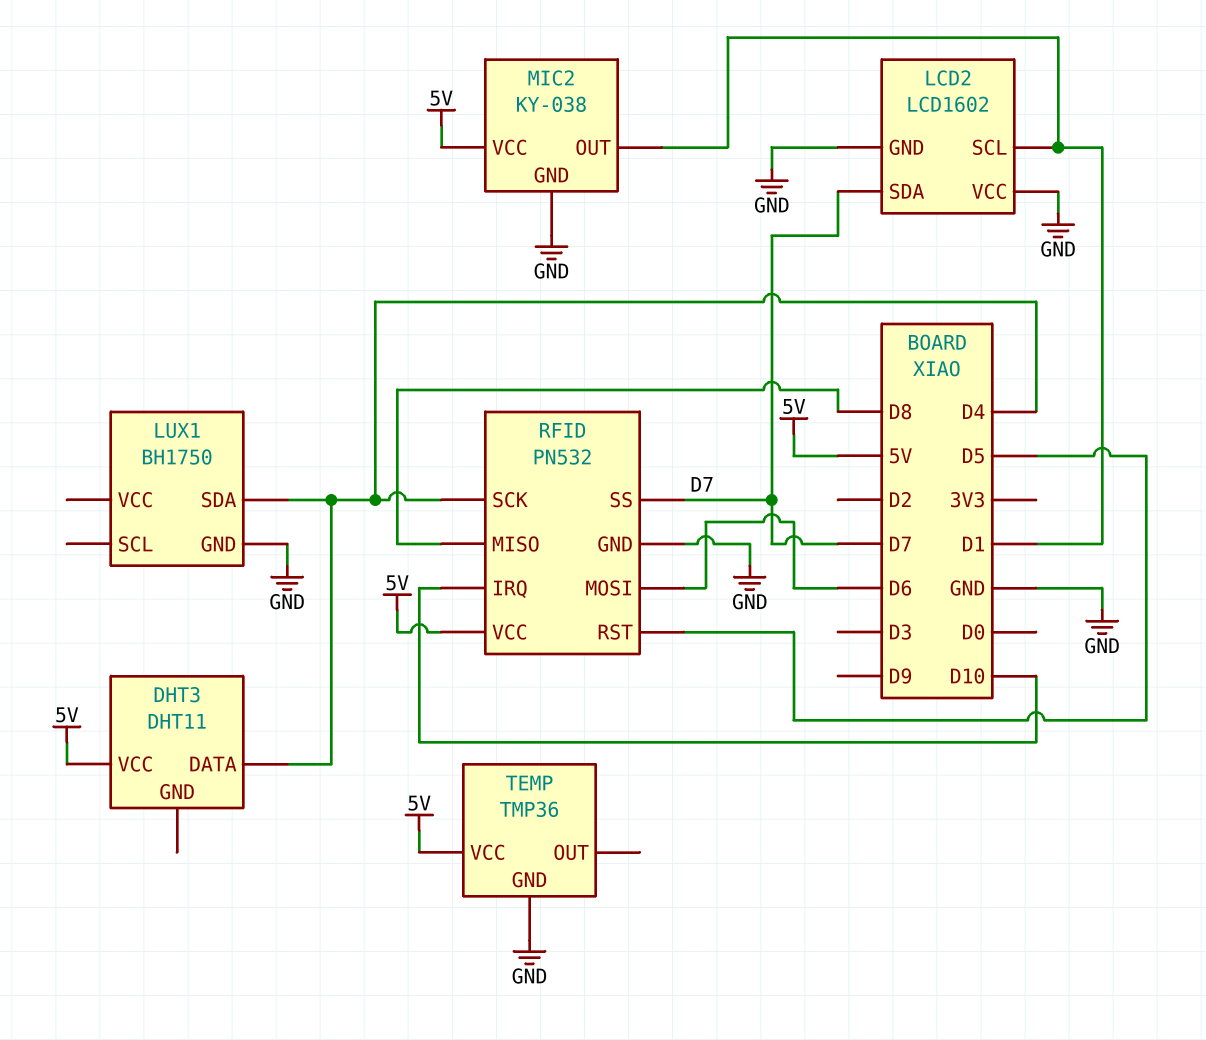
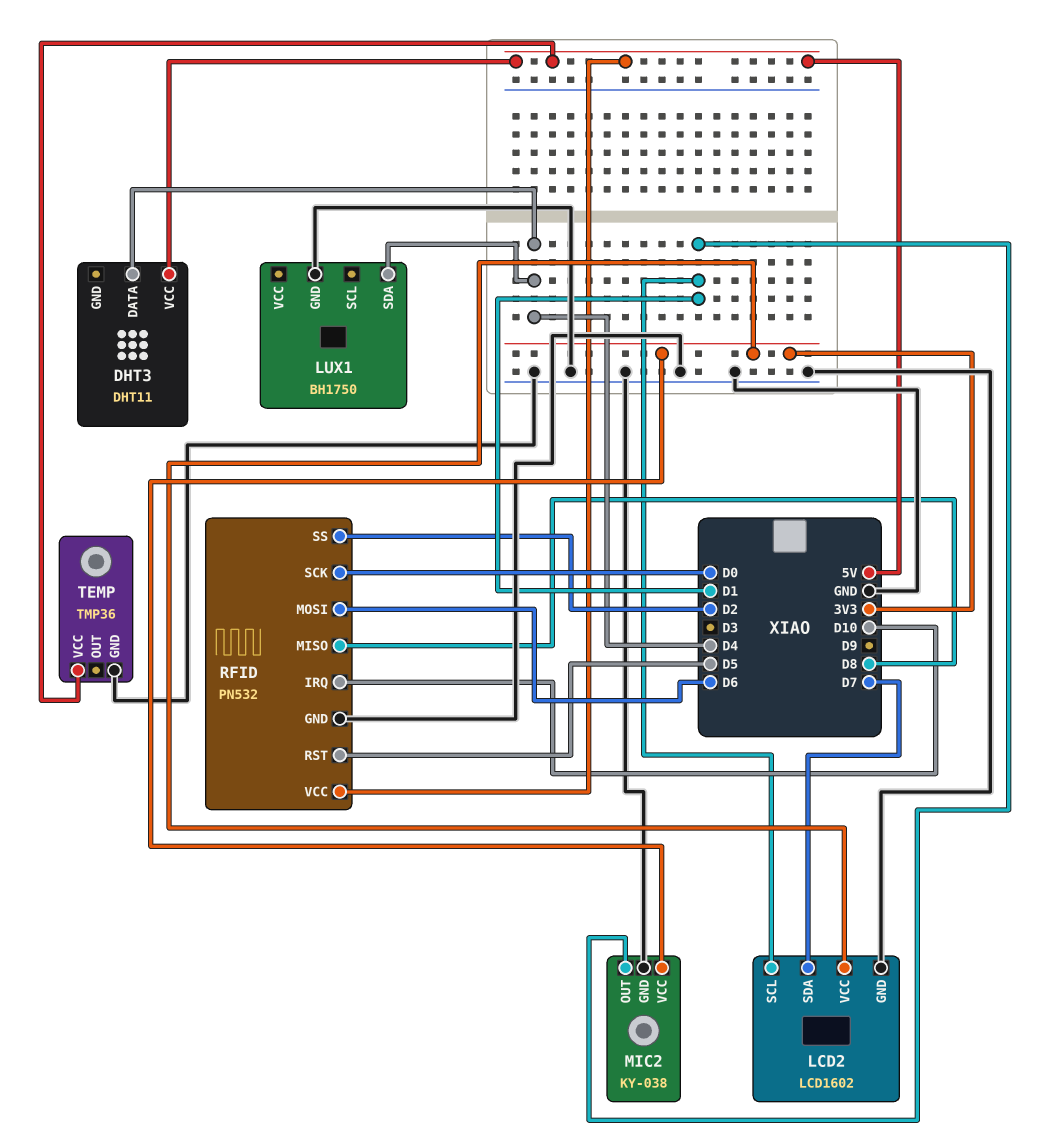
LCD2 pin VCC: GND -> 3V3
MIC2 pin VCC: 5V -> 3V3
RFID pin SCK: D4 -> D0
RFID pin SS: D7 -> D2

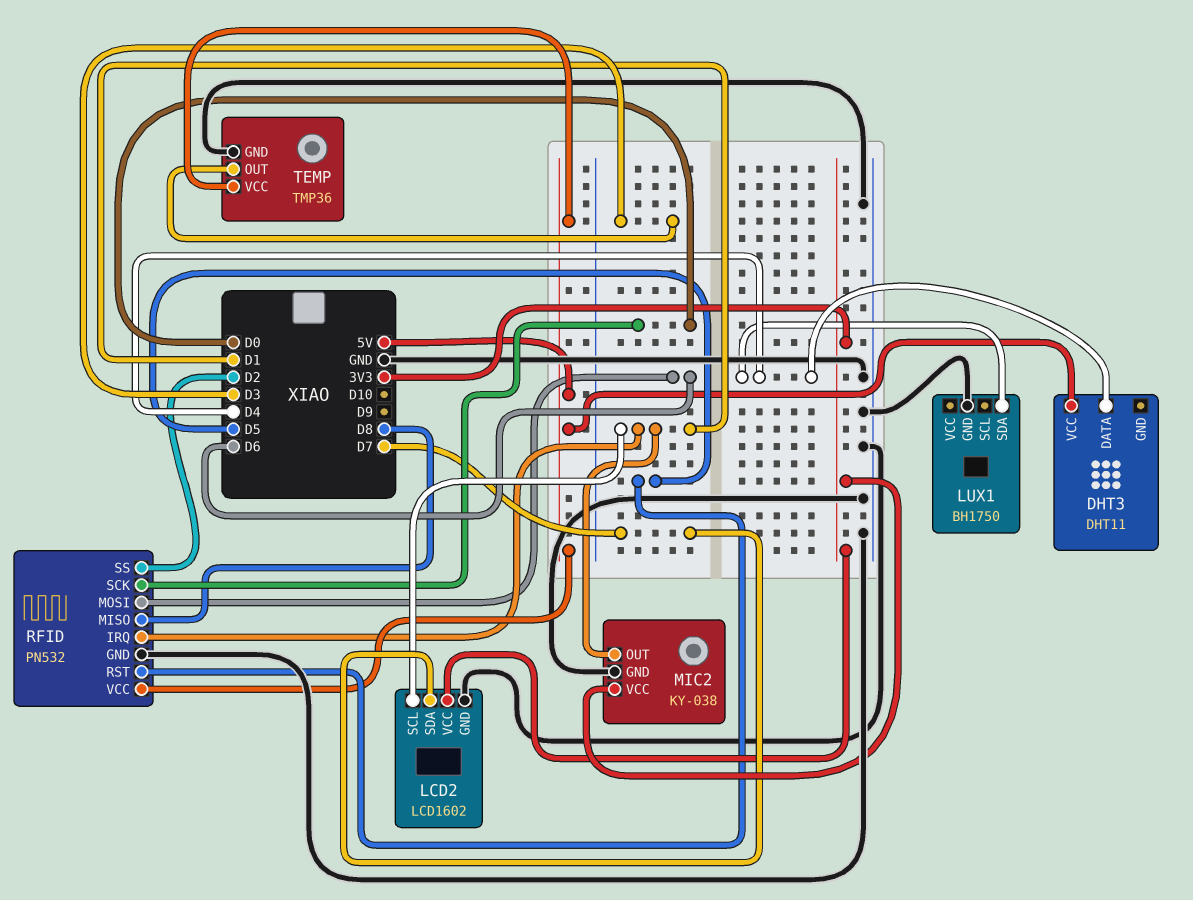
RFID pin IRQ: D10 -> D1
TEMP pin OUT: none -> D3

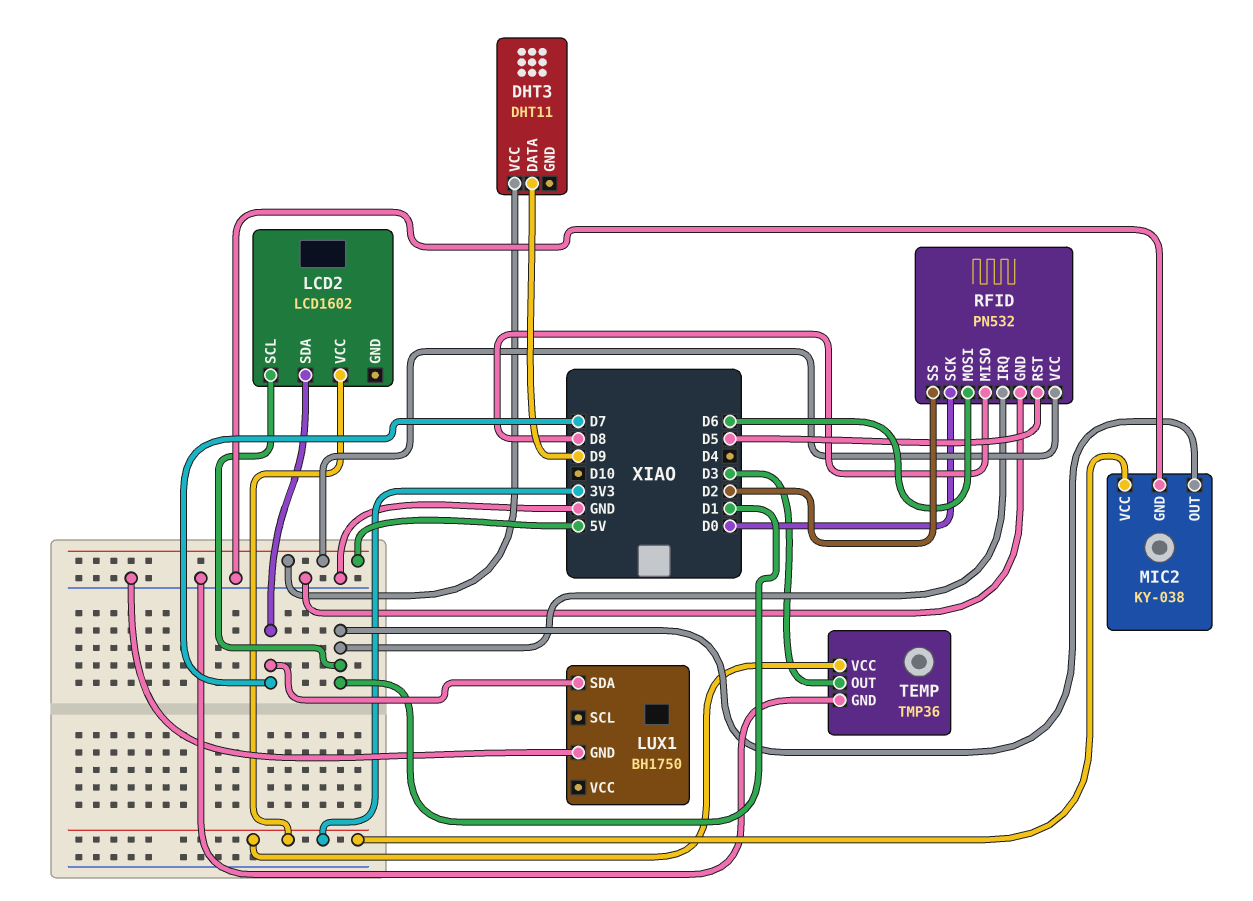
DHT3 pin DATA: D4 -> D9
LCD2 pin GND: GND -> none
LUX1 pin SDA: D4 -> D7
TEMP pin VCC: 5V -> 3V3

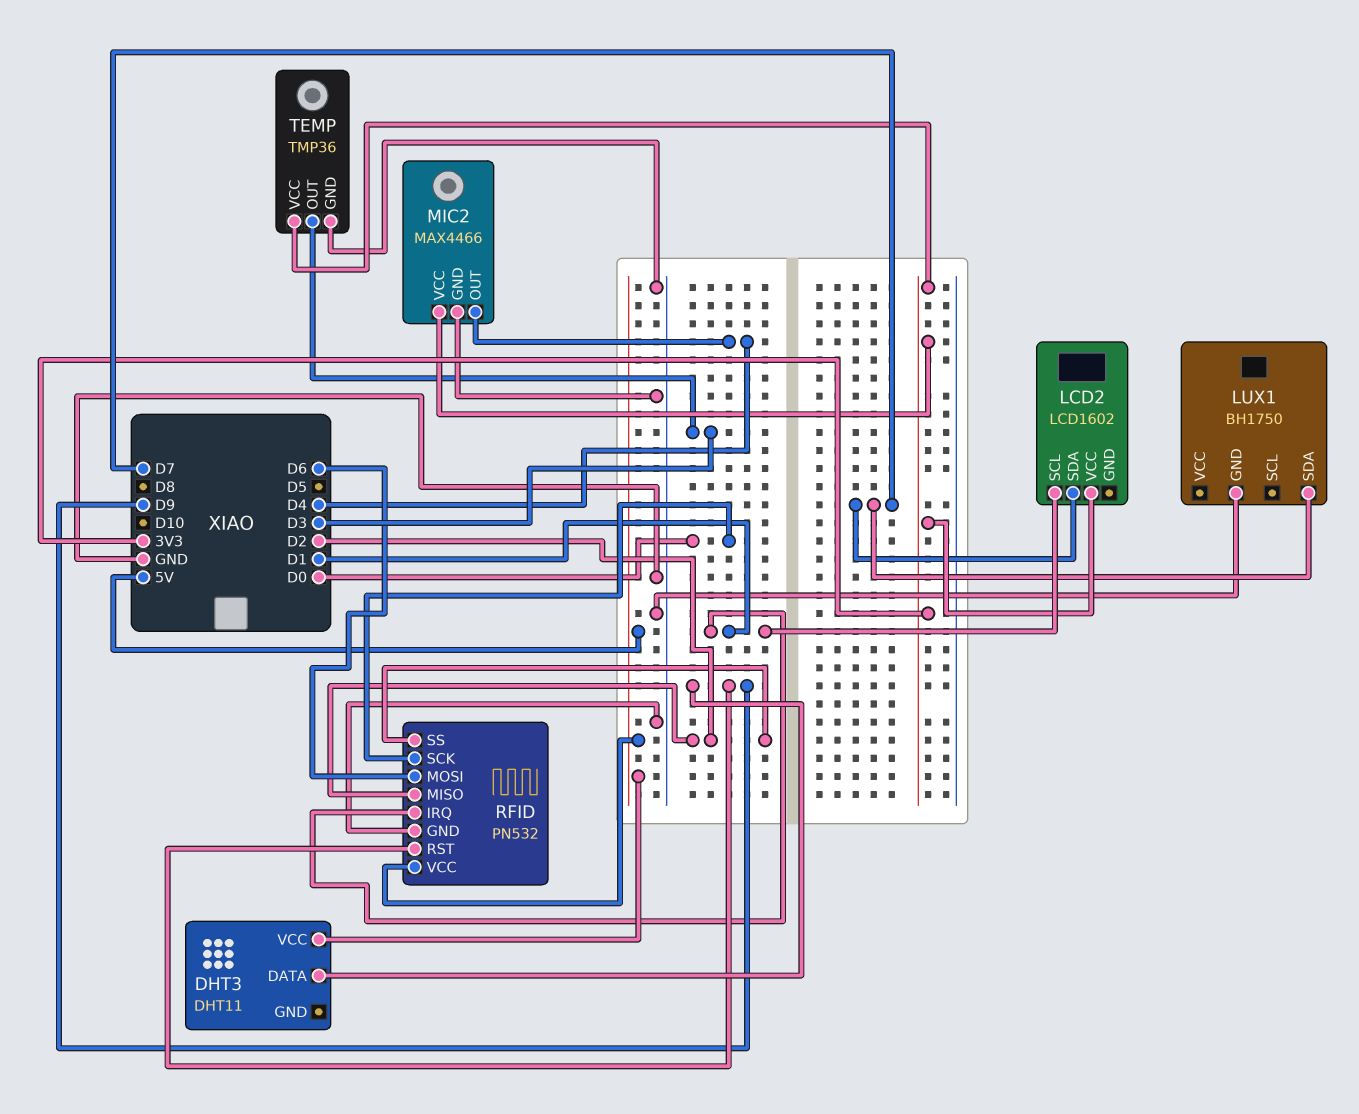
MIC2: KY-038 -> MAX4466
MIC2 pin OUT: D1 -> D4
RFID pin MISO: D8 -> D2
RFID pin RST: D5 -> D9

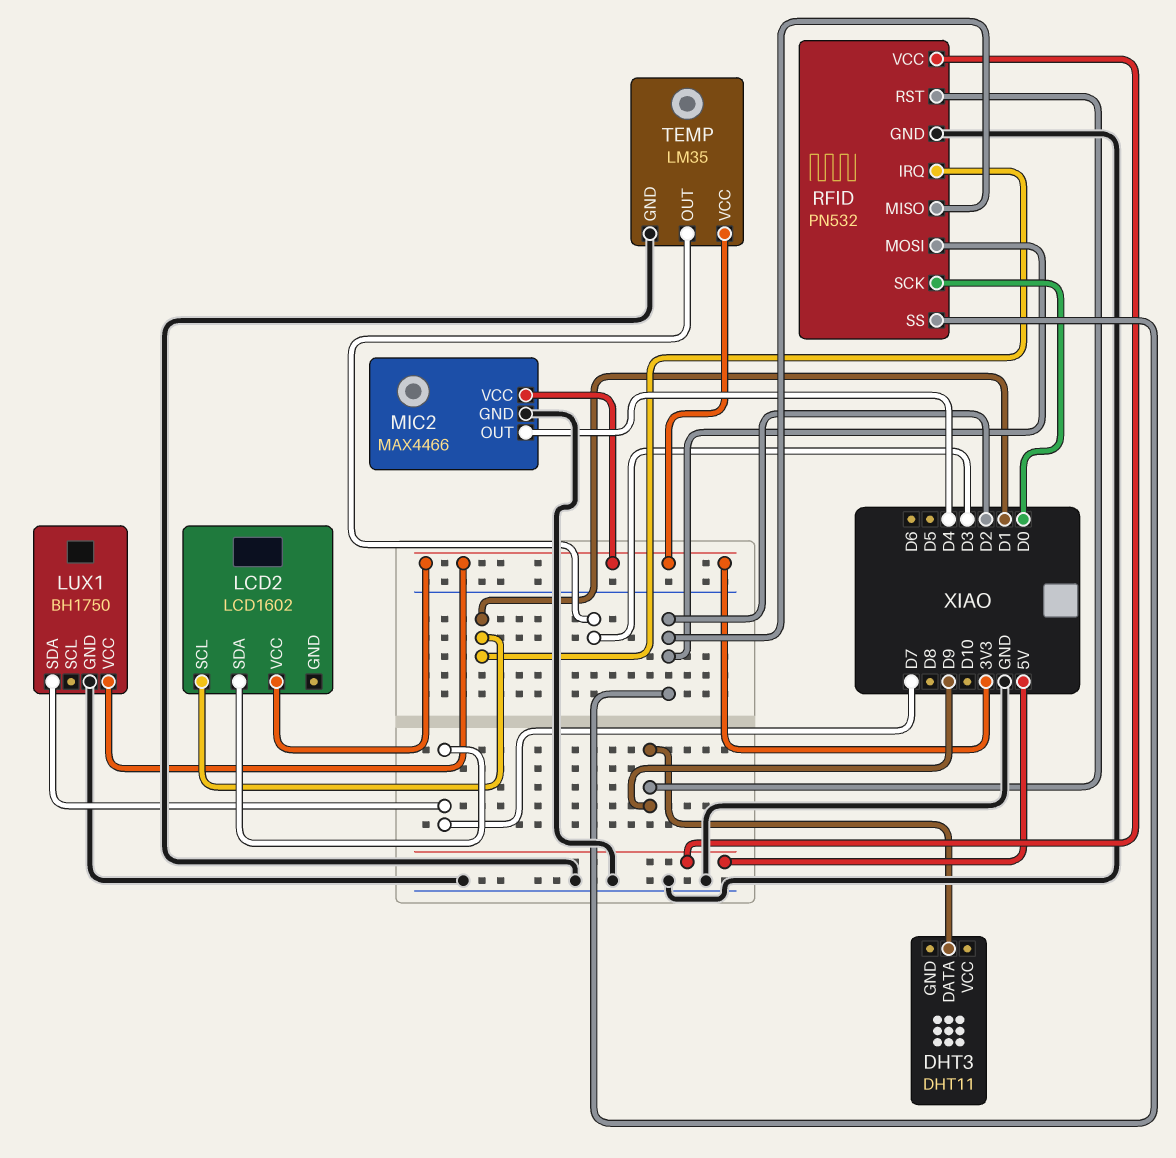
DHT3 pin VCC: 5V -> none
LUX1 pin VCC: none -> 3V3
RFID pin MOSI: D6 -> D2
TEMP: TMP36 -> LM35

